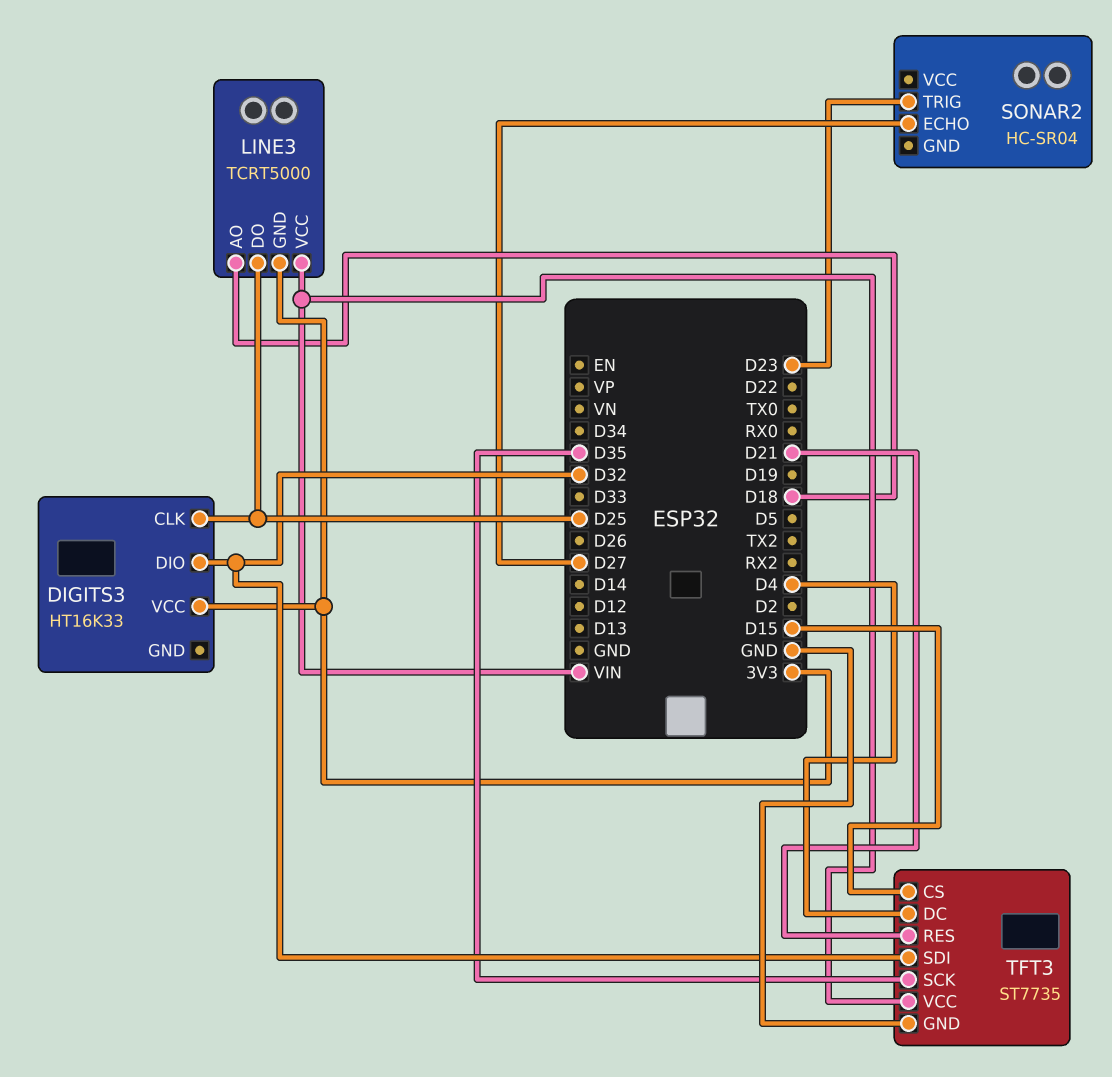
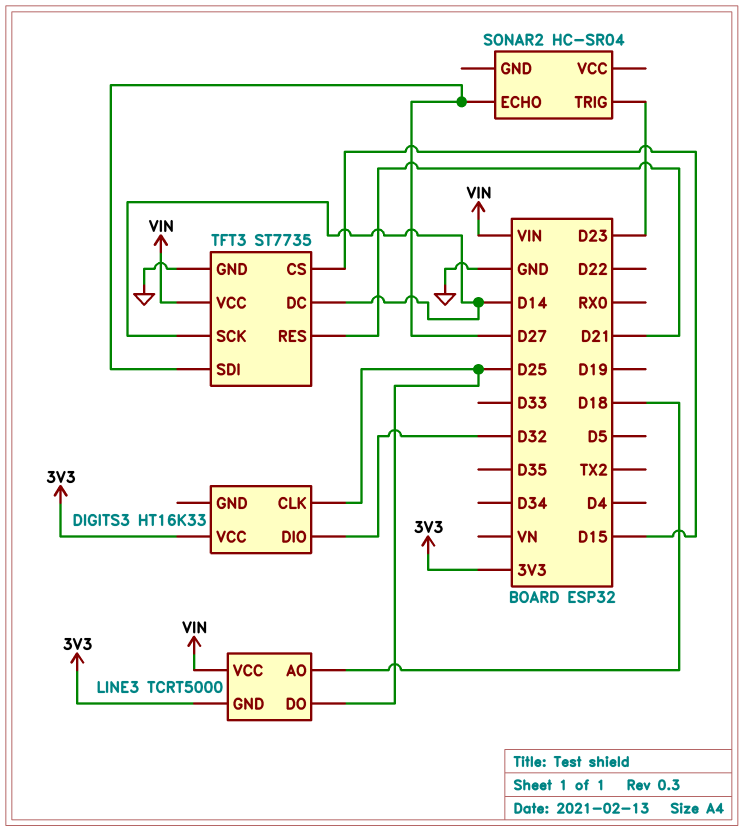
TFT3 pin DC: D4 -> D14
TFT3 pin SCK: D35 -> D14
TFT3 pin SDI: D32 -> D27

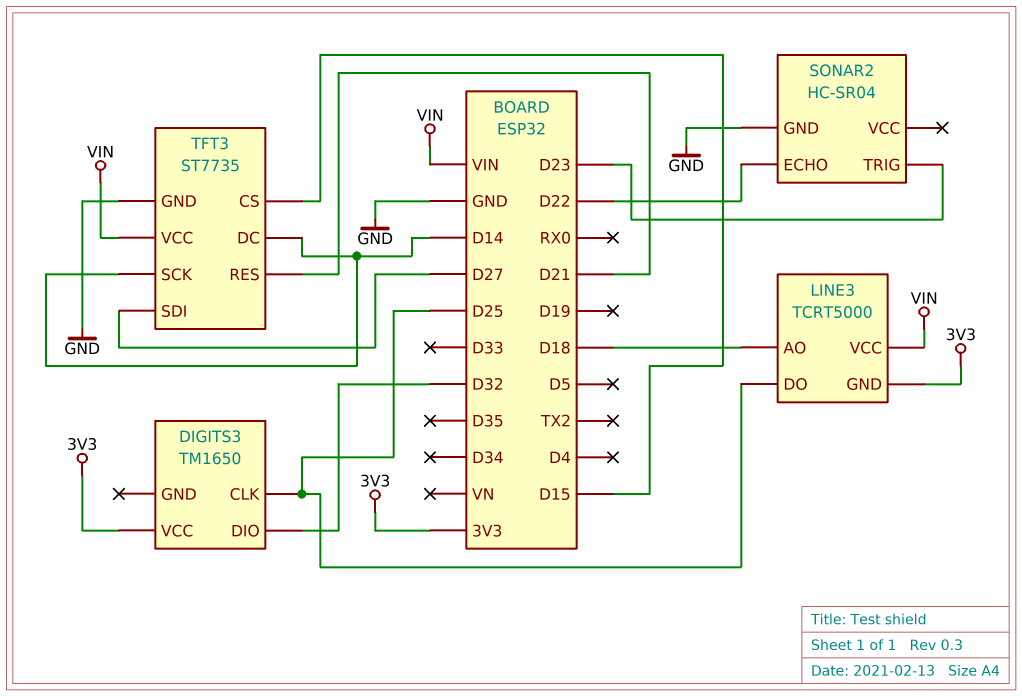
DIGITS3: HT16K33 -> TM1650
SONAR2 pin ECHO: D27 -> D22
SONAR2 pin GND: none -> GND

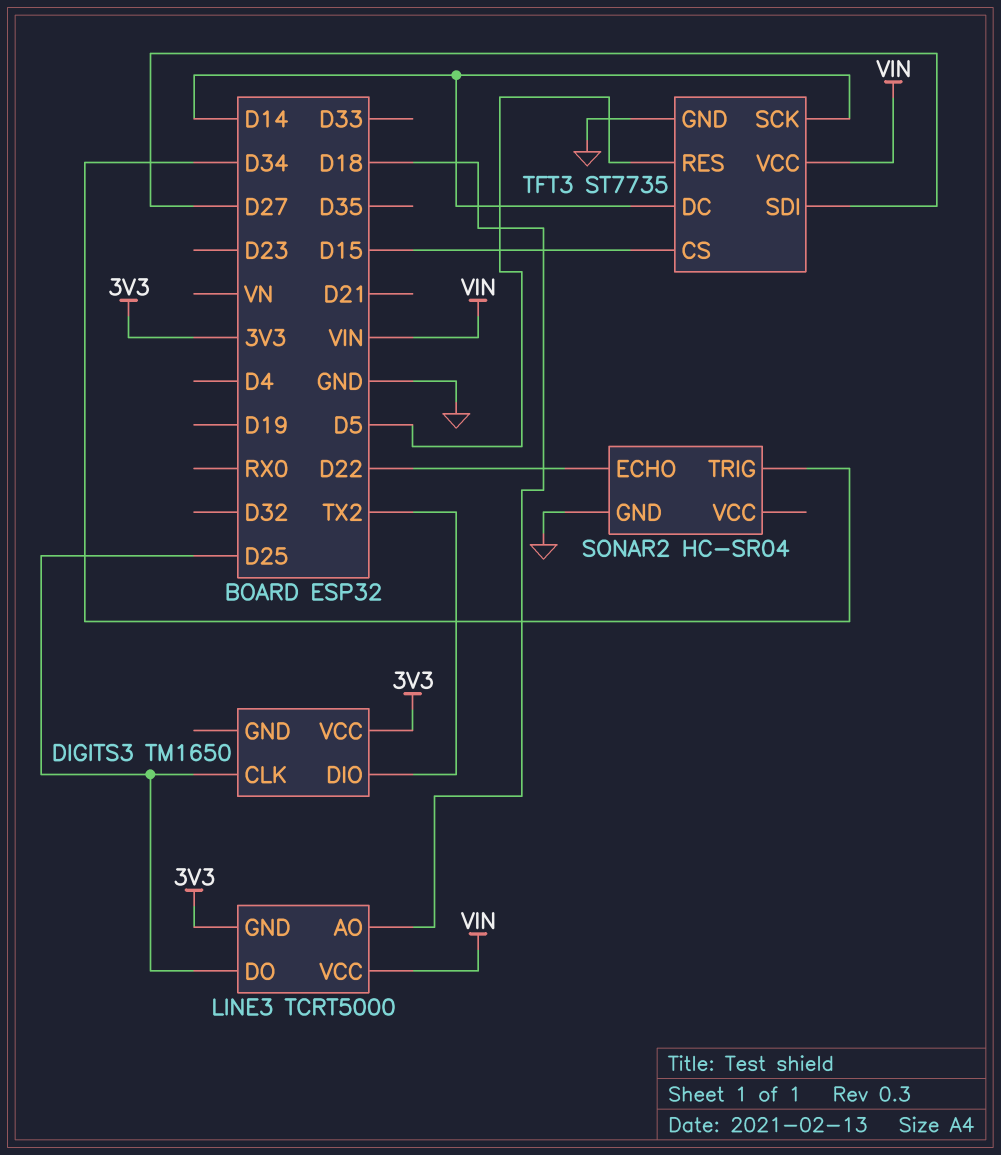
DIGITS3 pin DIO: D32 -> TX2
SONAR2 pin TRIG: D23 -> D34
TFT3 pin RES: D21 -> D5

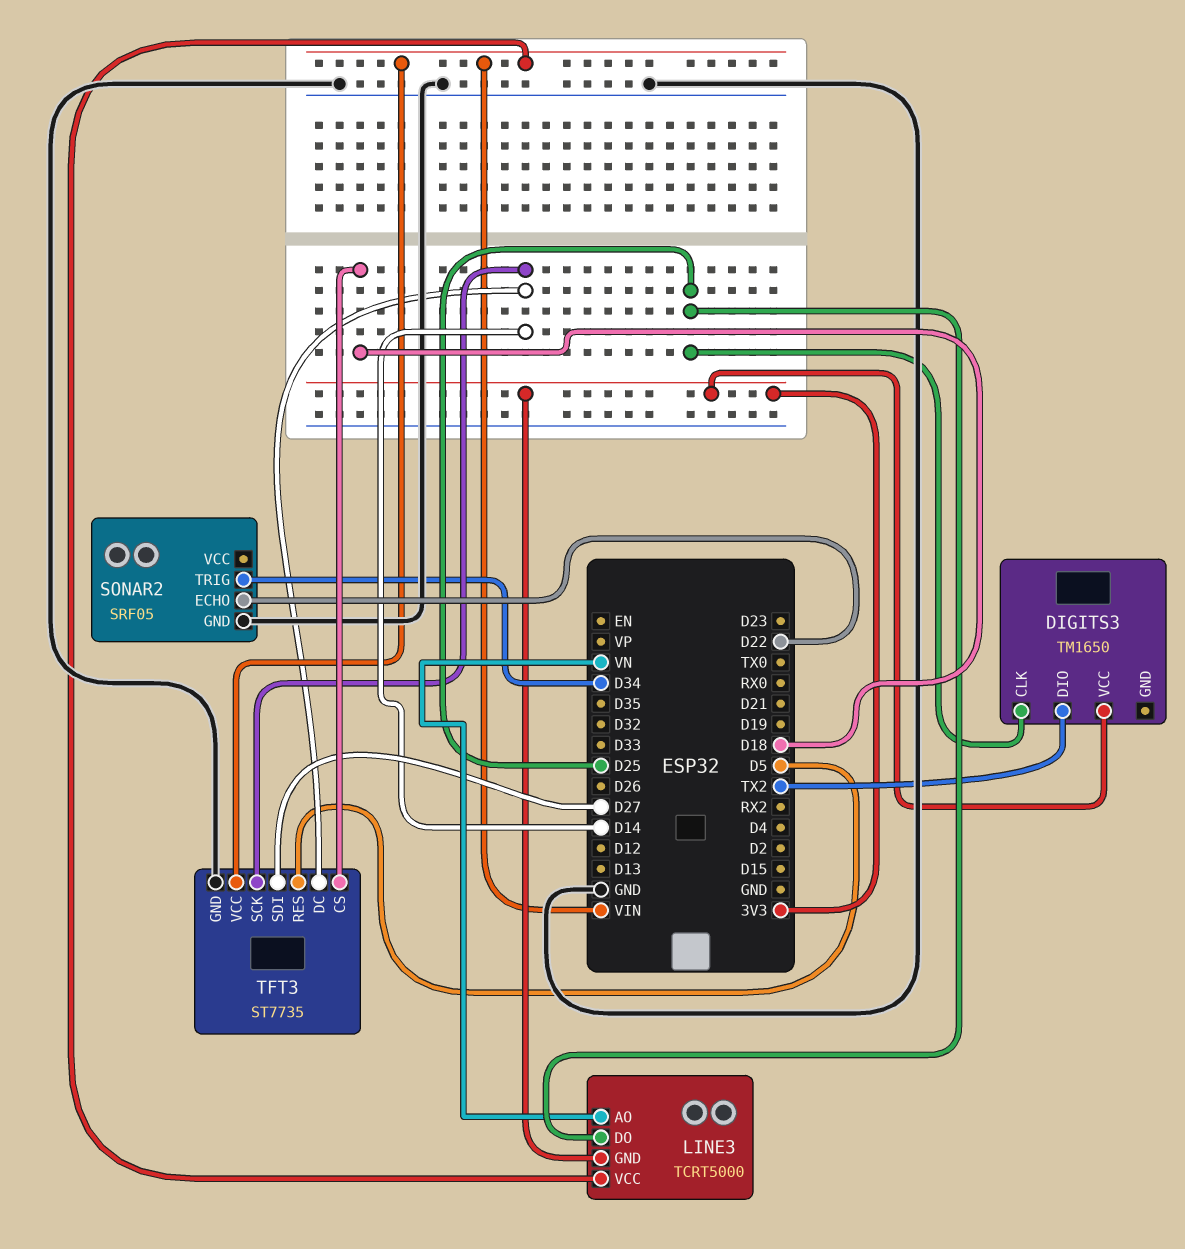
LINE3 pin AO: D18 -> VN
SONAR2: HC-SR04 -> SRF05
TFT3 pin CS: D15 -> D18

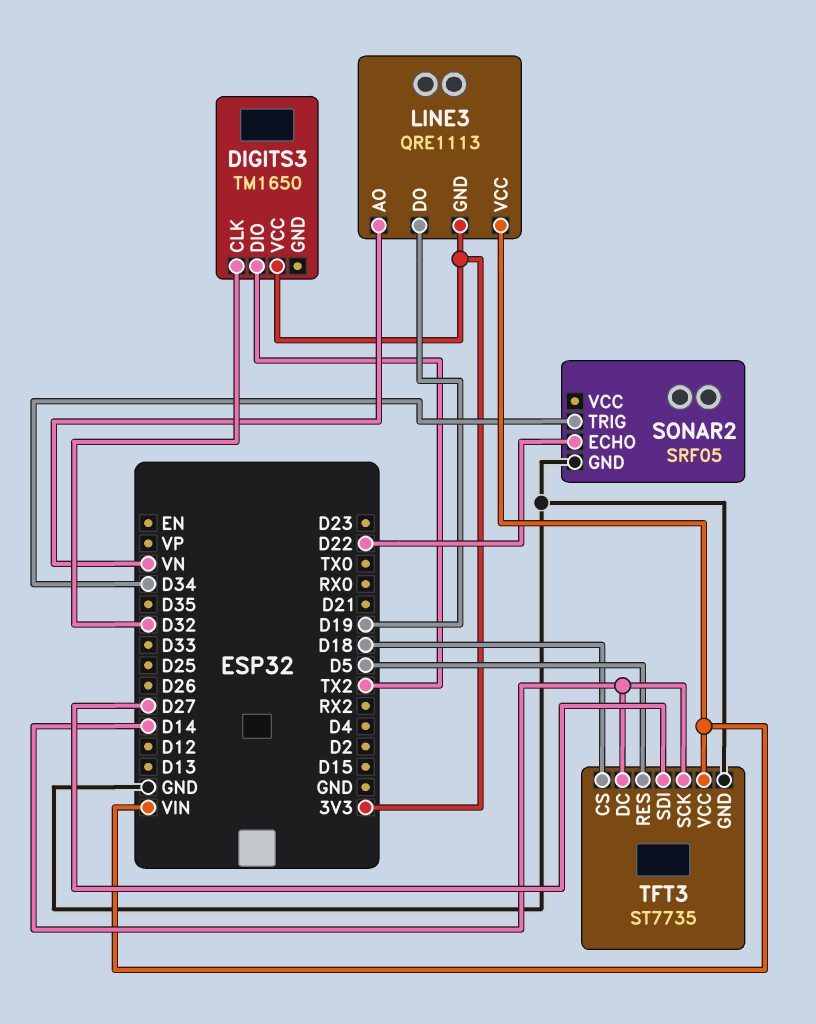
DIGITS3 pin CLK: D25 -> D32
LINE3: TCRT5000 -> QRE1113
LINE3 pin DO: D25 -> D19

